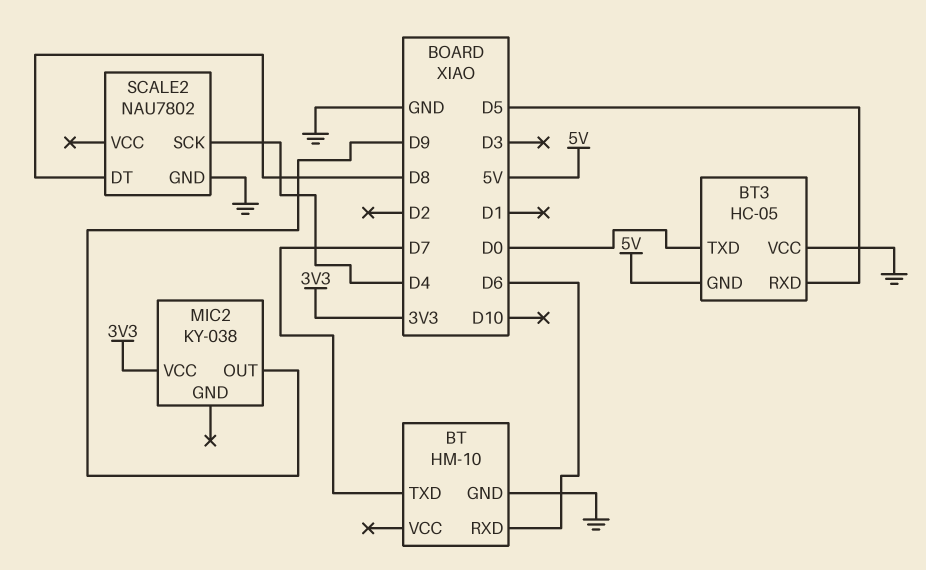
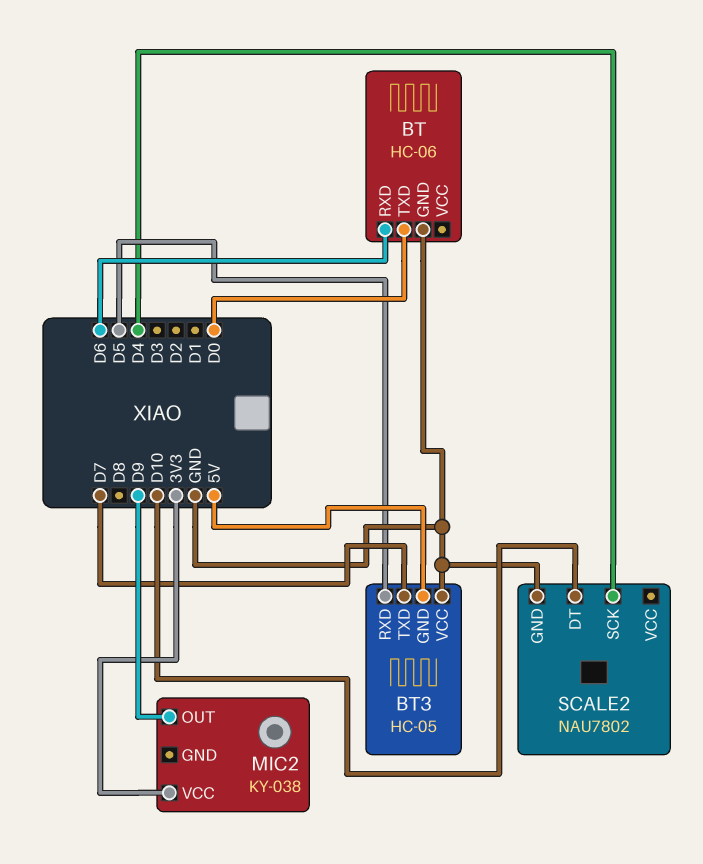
BT: HM-10 -> HC-06
BT pin TXD: D7 -> D0
BT3 pin TXD: D0 -> D7
SCALE2 pin DT: D8 -> D10

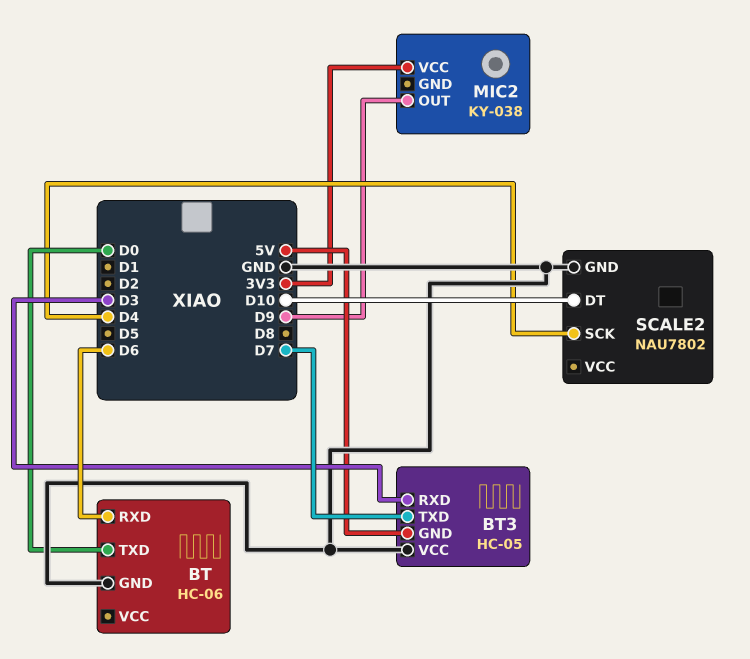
BT3 pin RXD: D5 -> D3

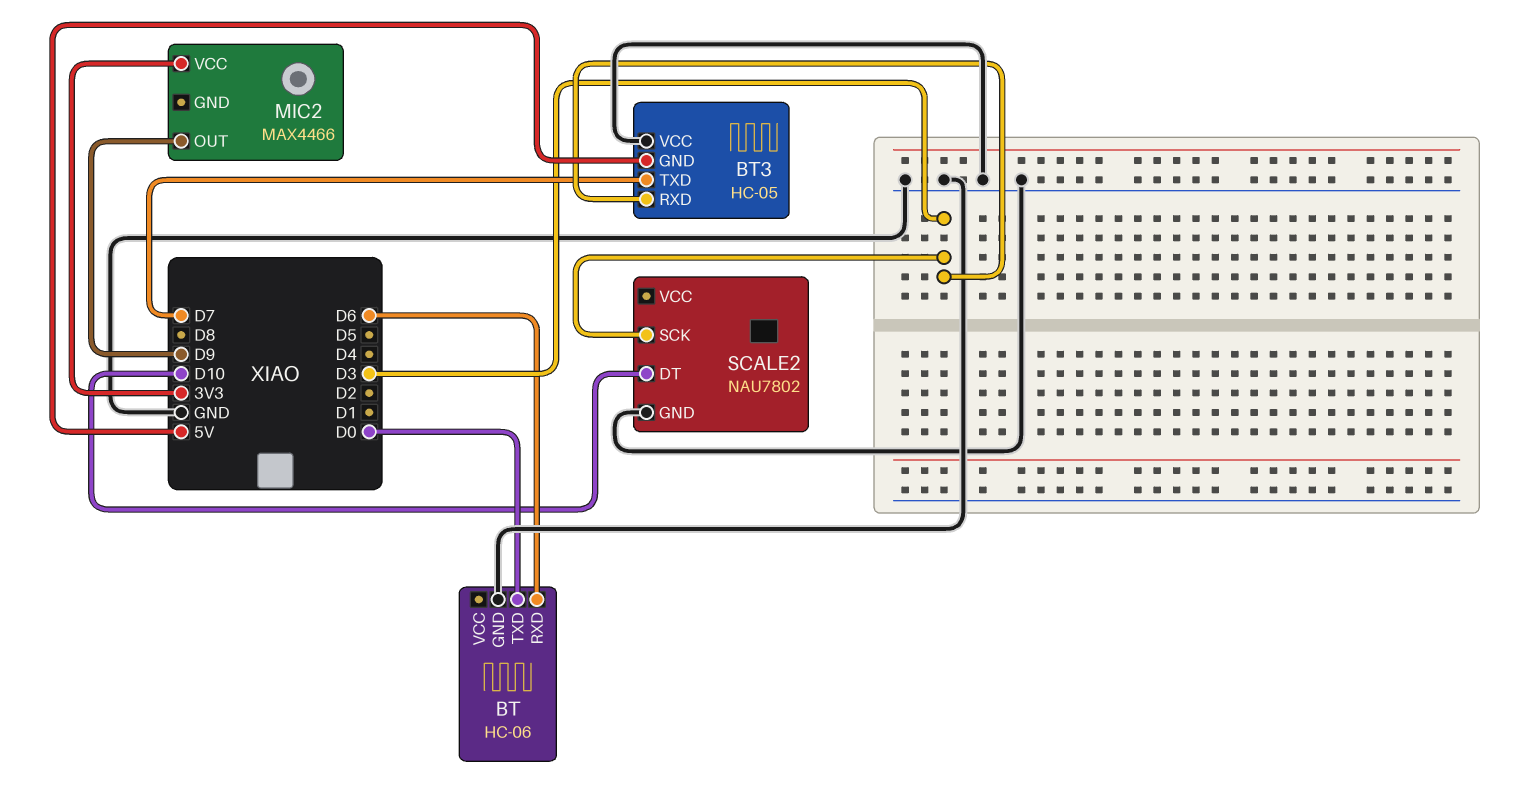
MIC2: KY-038 -> MAX4466
SCALE2 pin SCK: D4 -> D3

